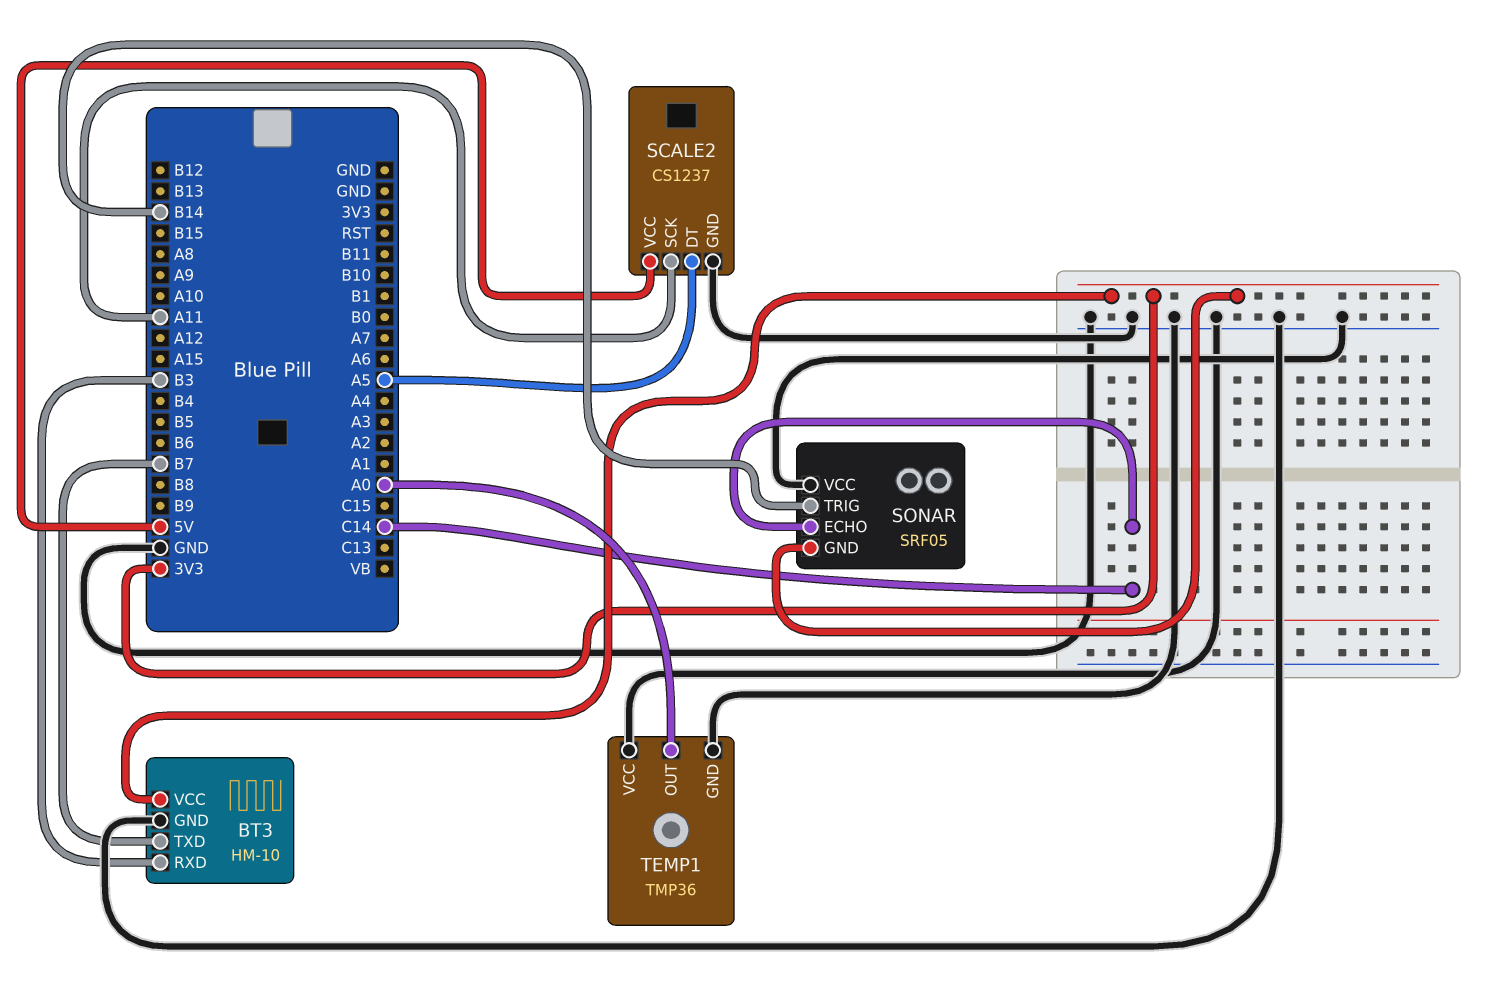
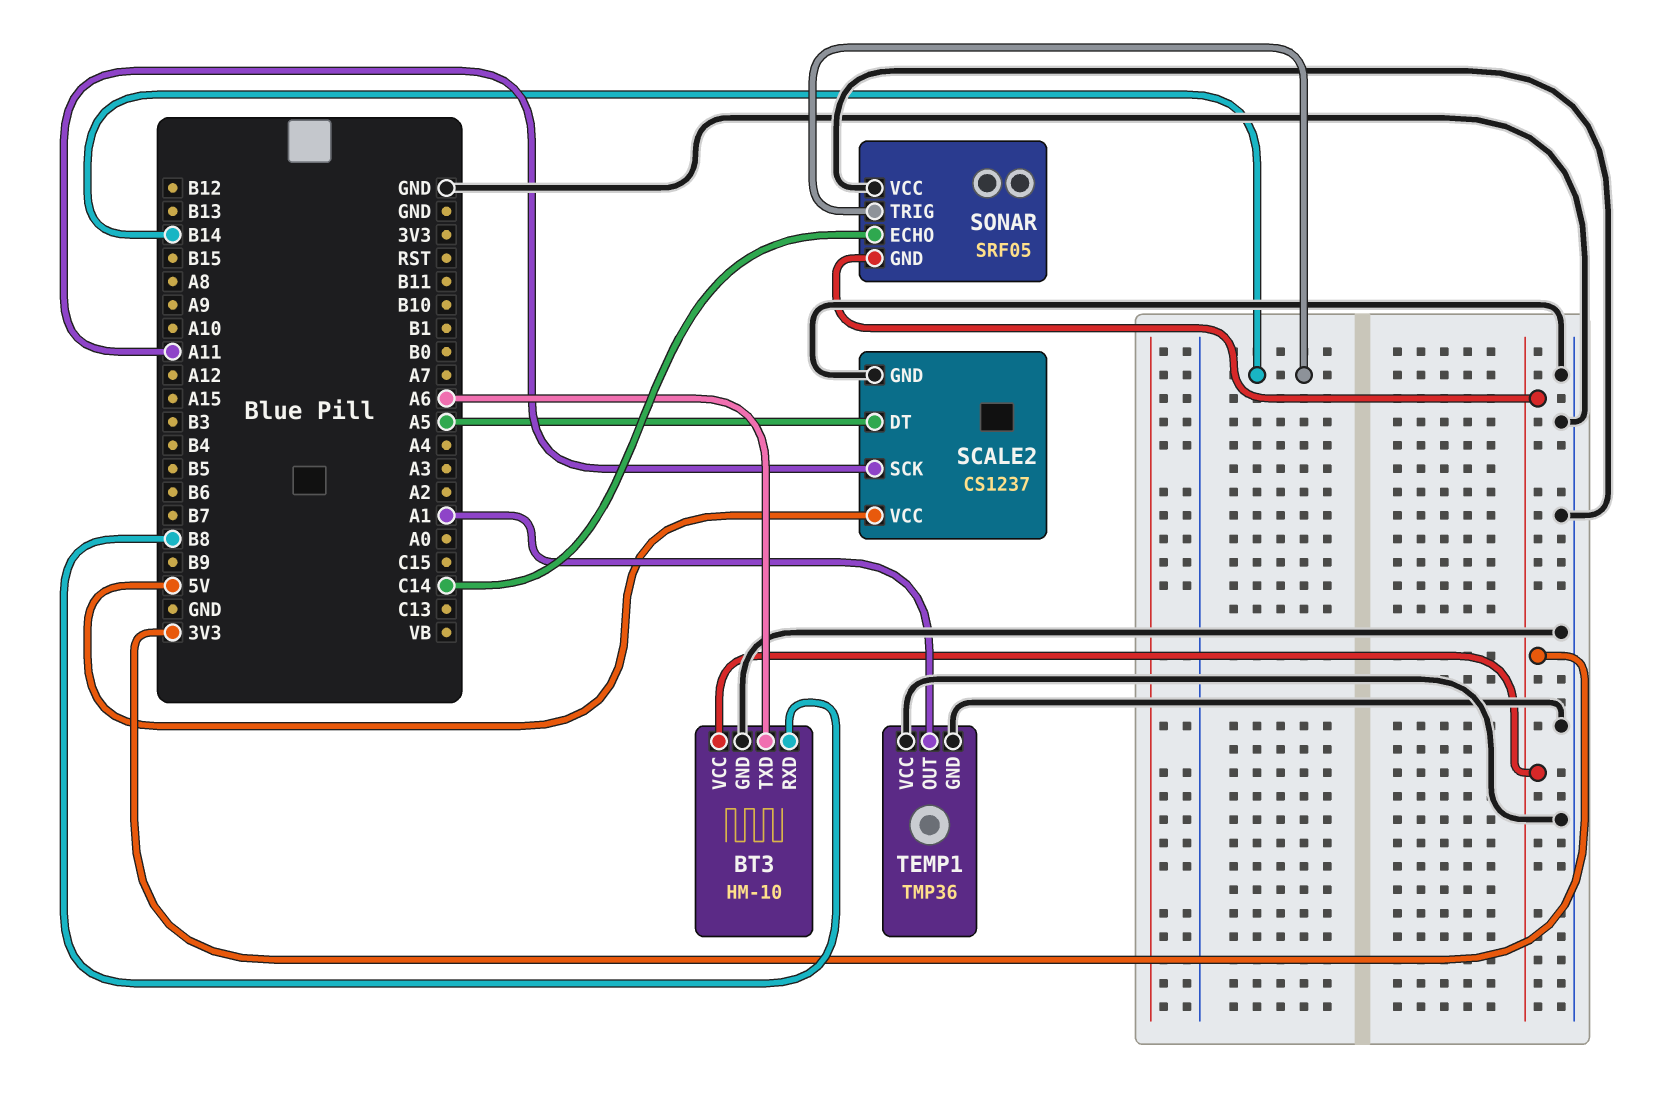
BT3 pin RXD: B3 -> B8
BT3 pin TXD: B7 -> A6
TEMP1 pin OUT: A0 -> A1

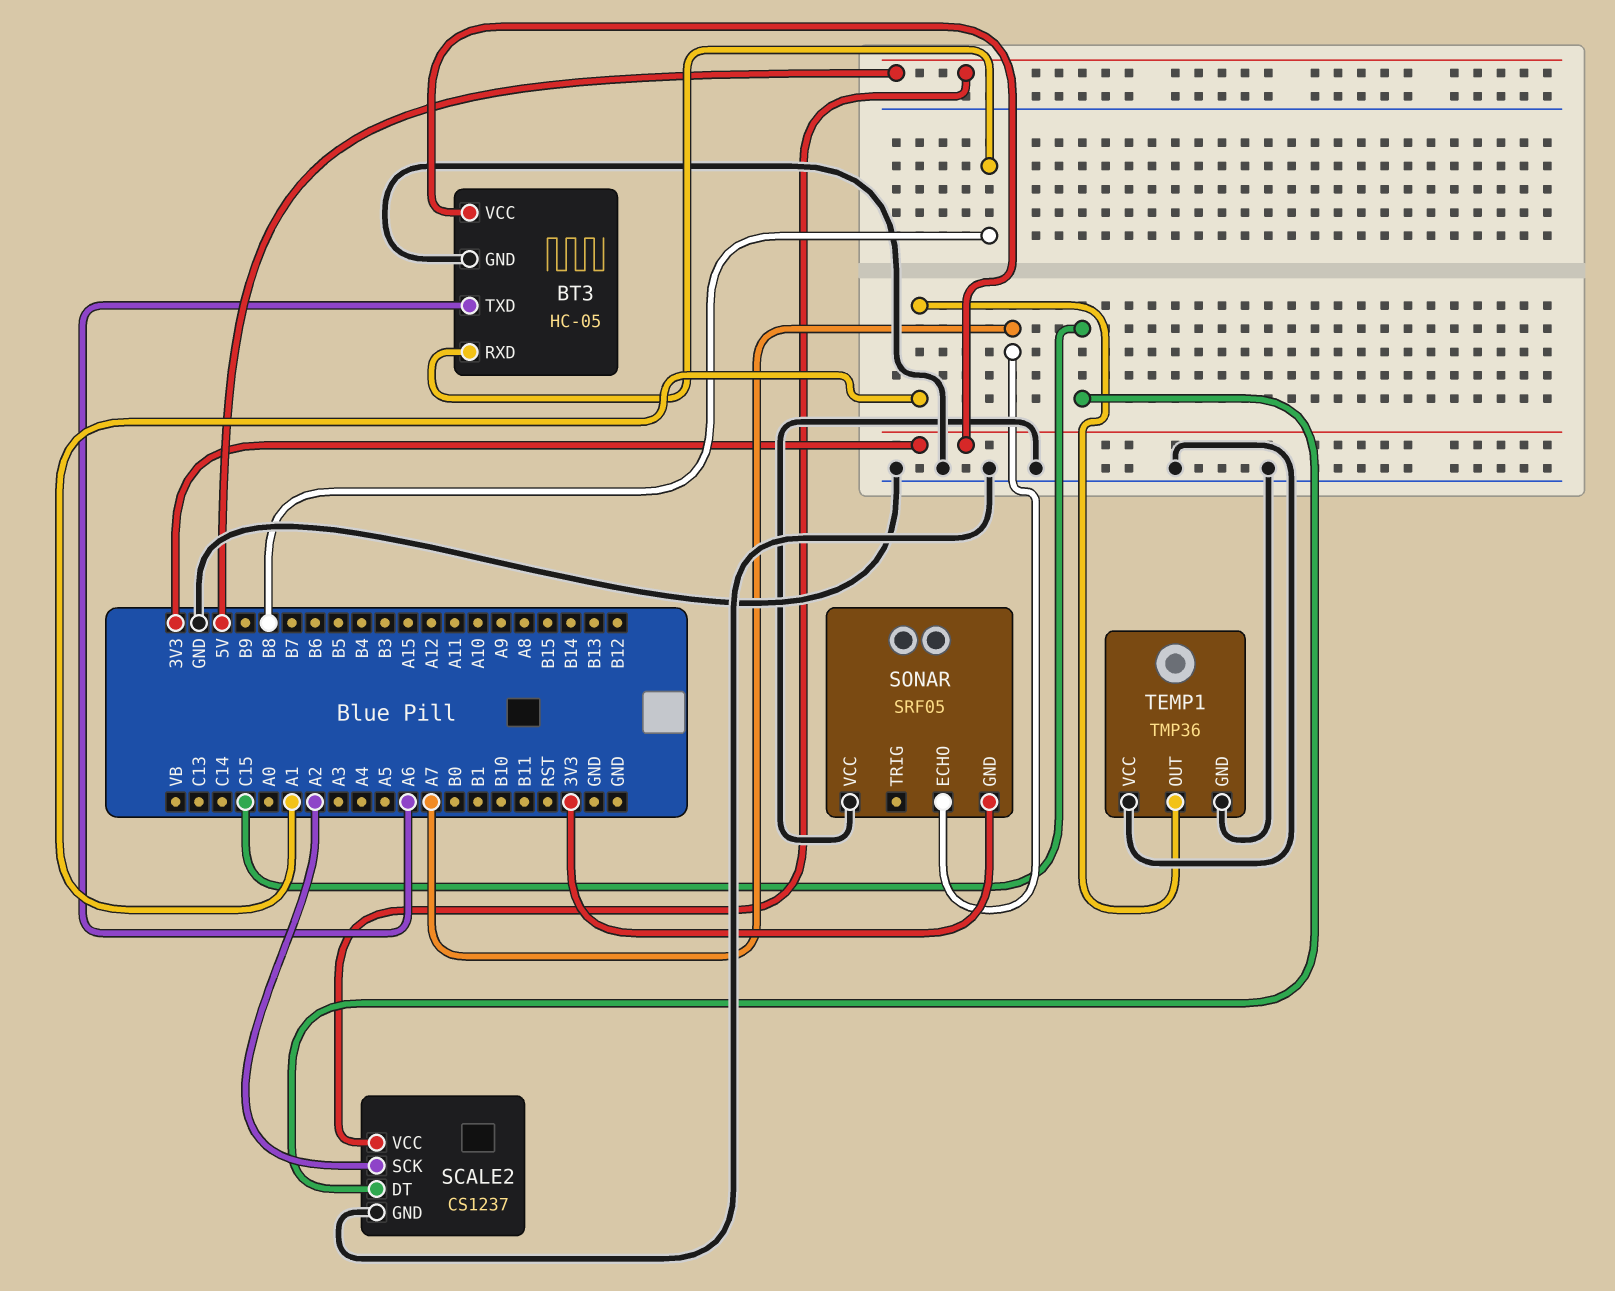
BT3: HM-10 -> HC-05
SCALE2 pin DT: A5 -> C15
SCALE2 pin SCK: A11 -> A2
SONAR pin ECHO: C14 -> A7
SONAR pin TRIG: B14 -> none

